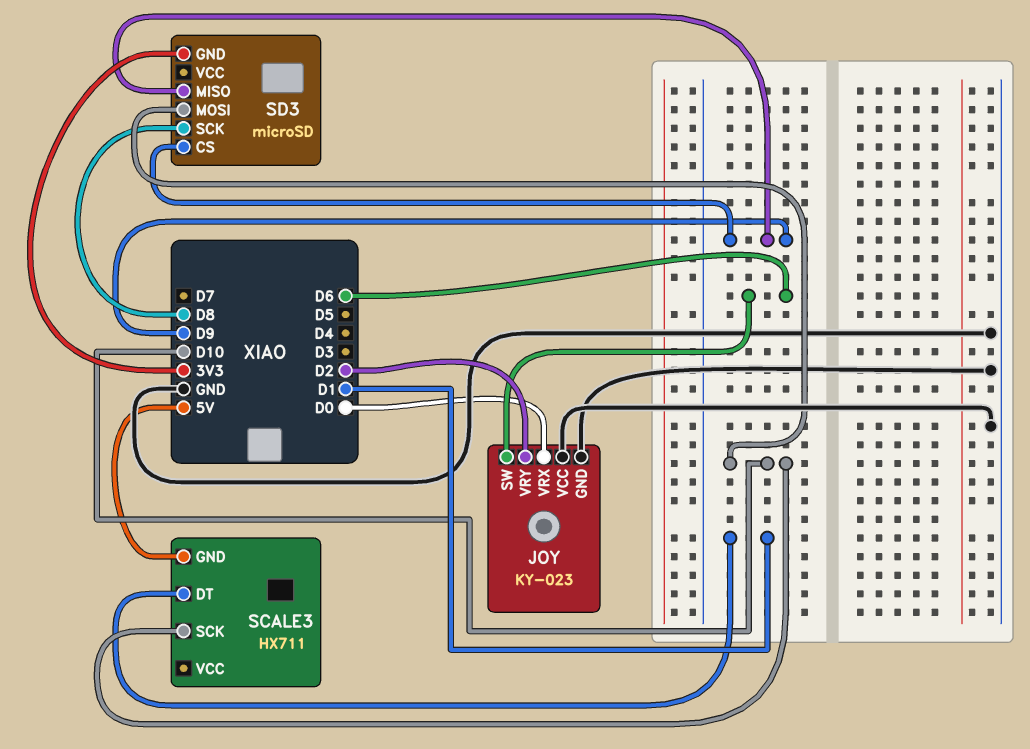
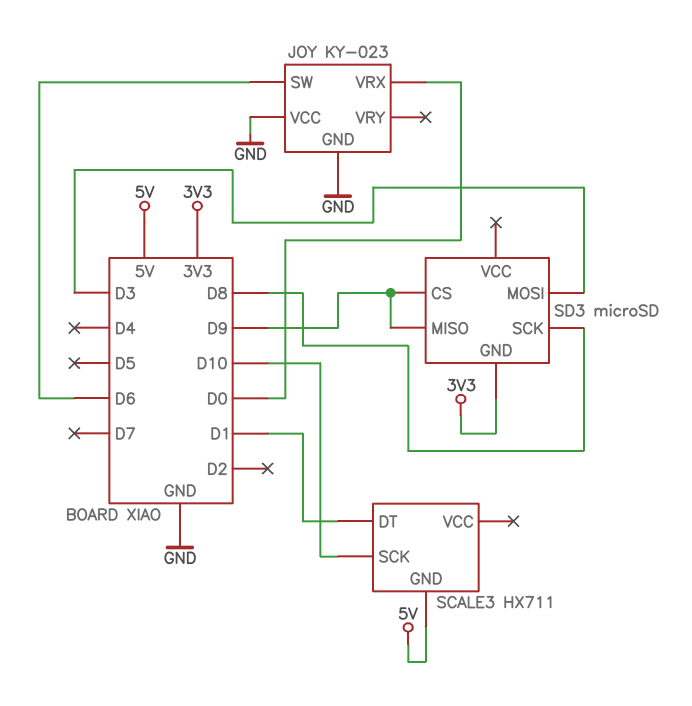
JOY pin VRY: D2 -> none
SD3 pin MOSI: D10 -> D3

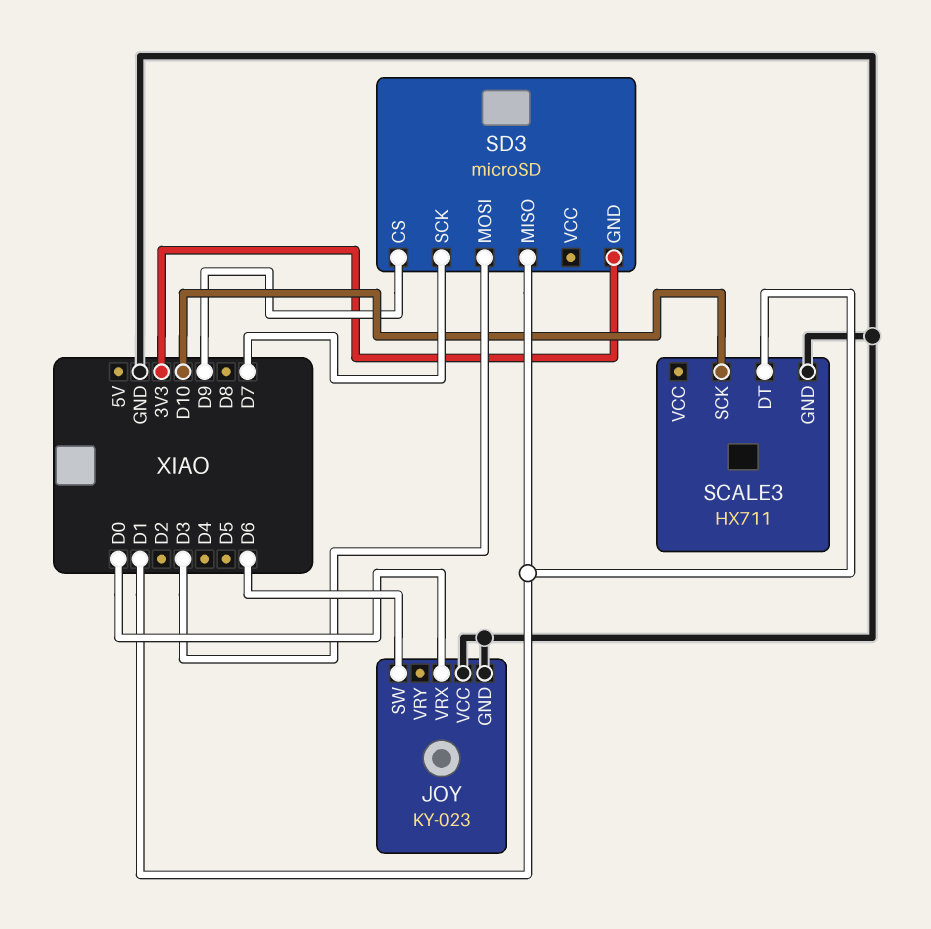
SCALE3 pin GND: 5V -> GND
SD3 pin MISO: D9 -> D1
SD3 pin SCK: D8 -> D7

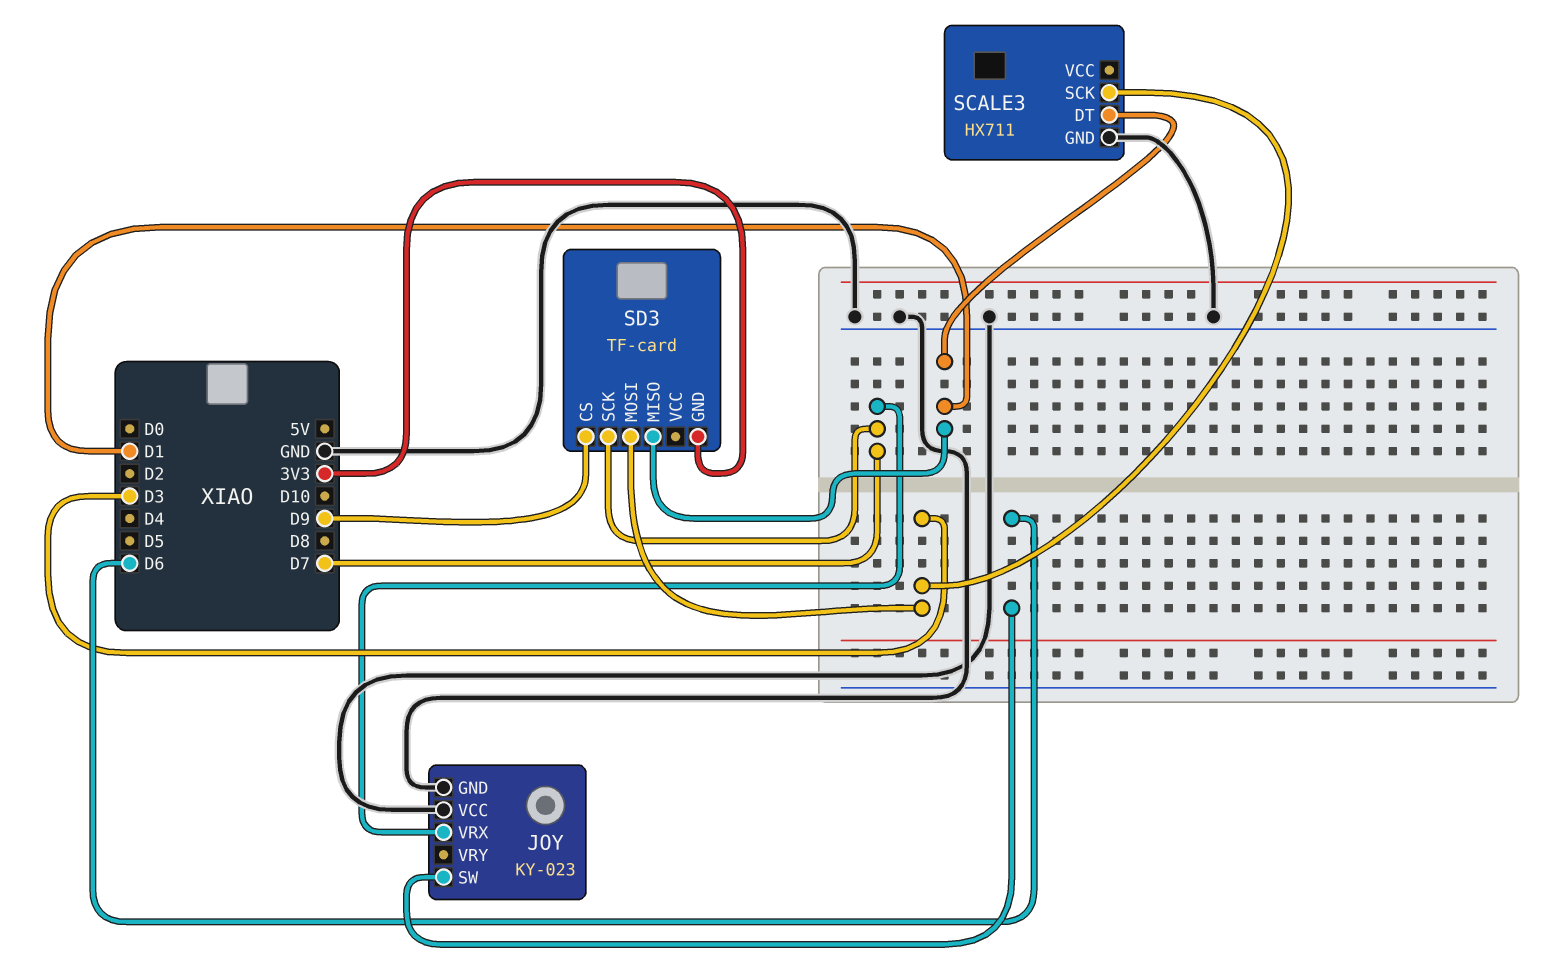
JOY pin VRX: D0 -> D7
SCALE3 pin SCK: D10 -> D3
SD3: microSD -> TF-card

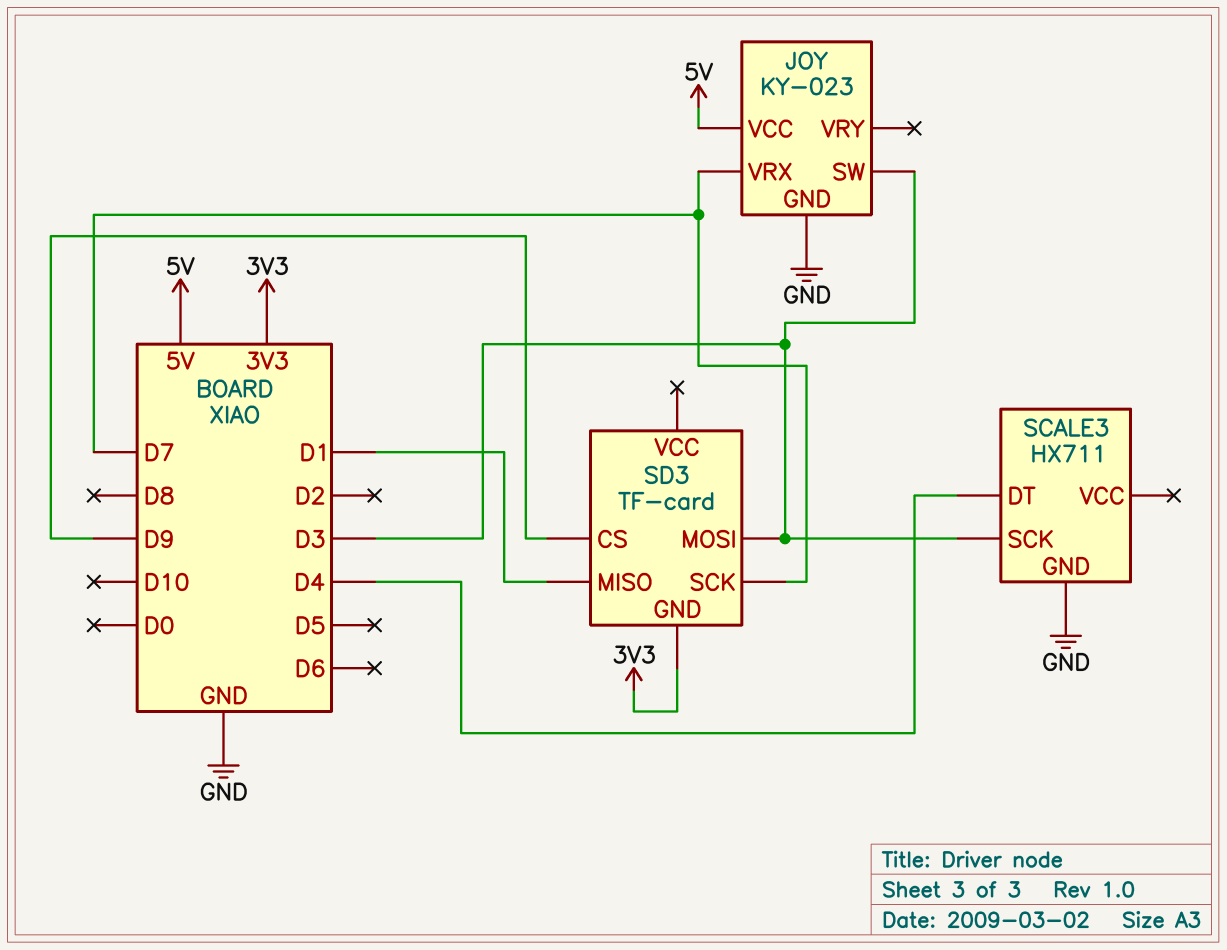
JOY pin SW: D6 -> D3
JOY pin VCC: GND -> 5V
SCALE3 pin DT: D1 -> D4

